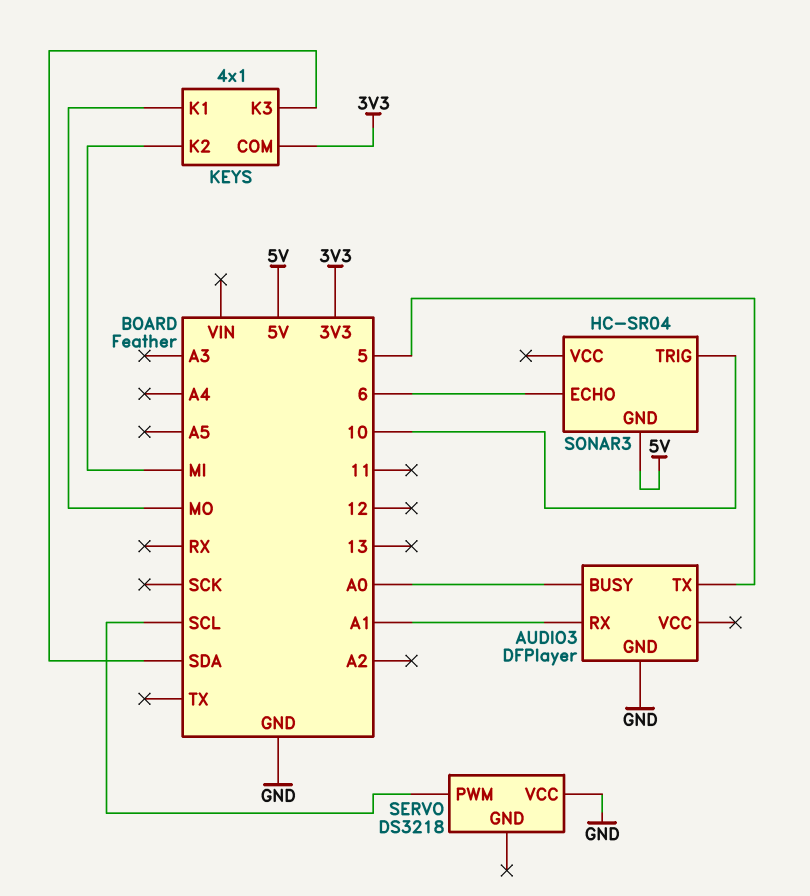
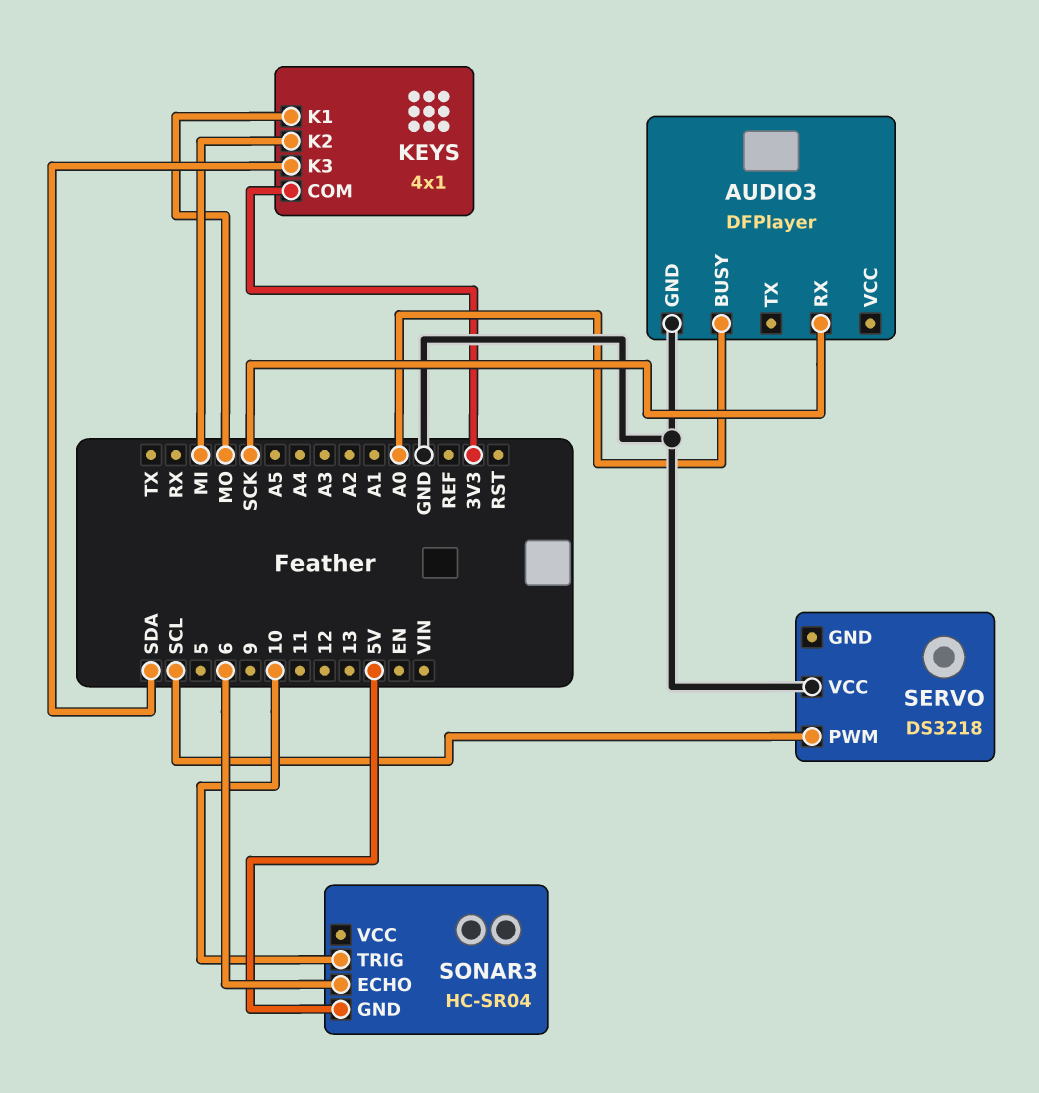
AUDIO3 pin RX: A1 -> SCK
AUDIO3 pin TX: 5 -> none

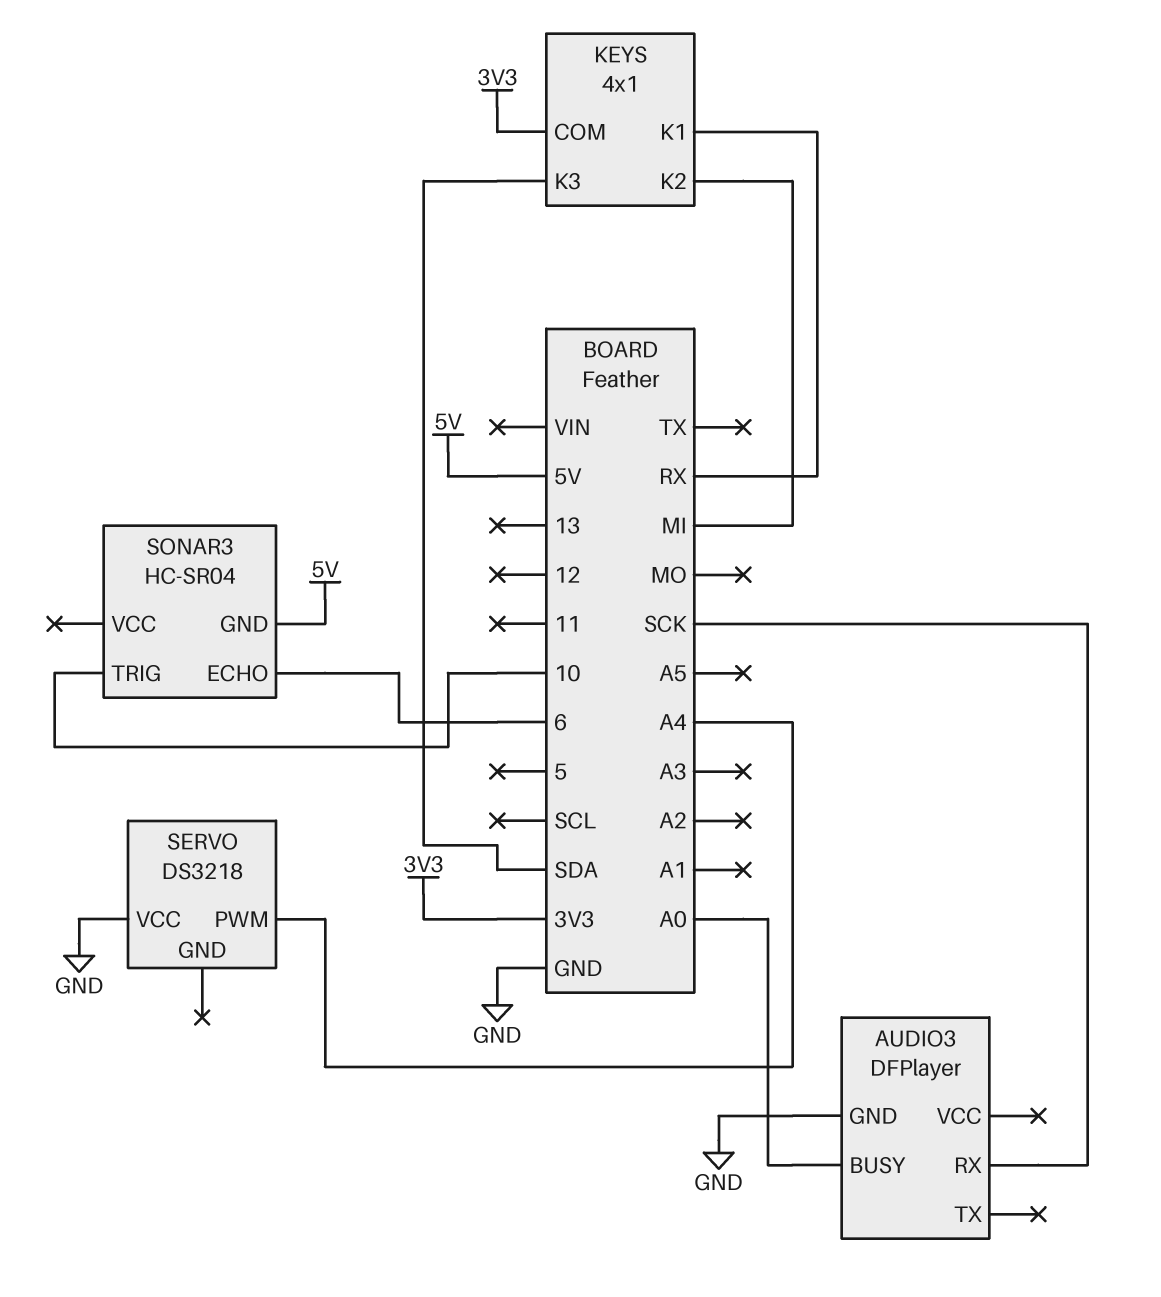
KEYS pin K1: MO -> RX
SERVO pin PWM: SCL -> A4

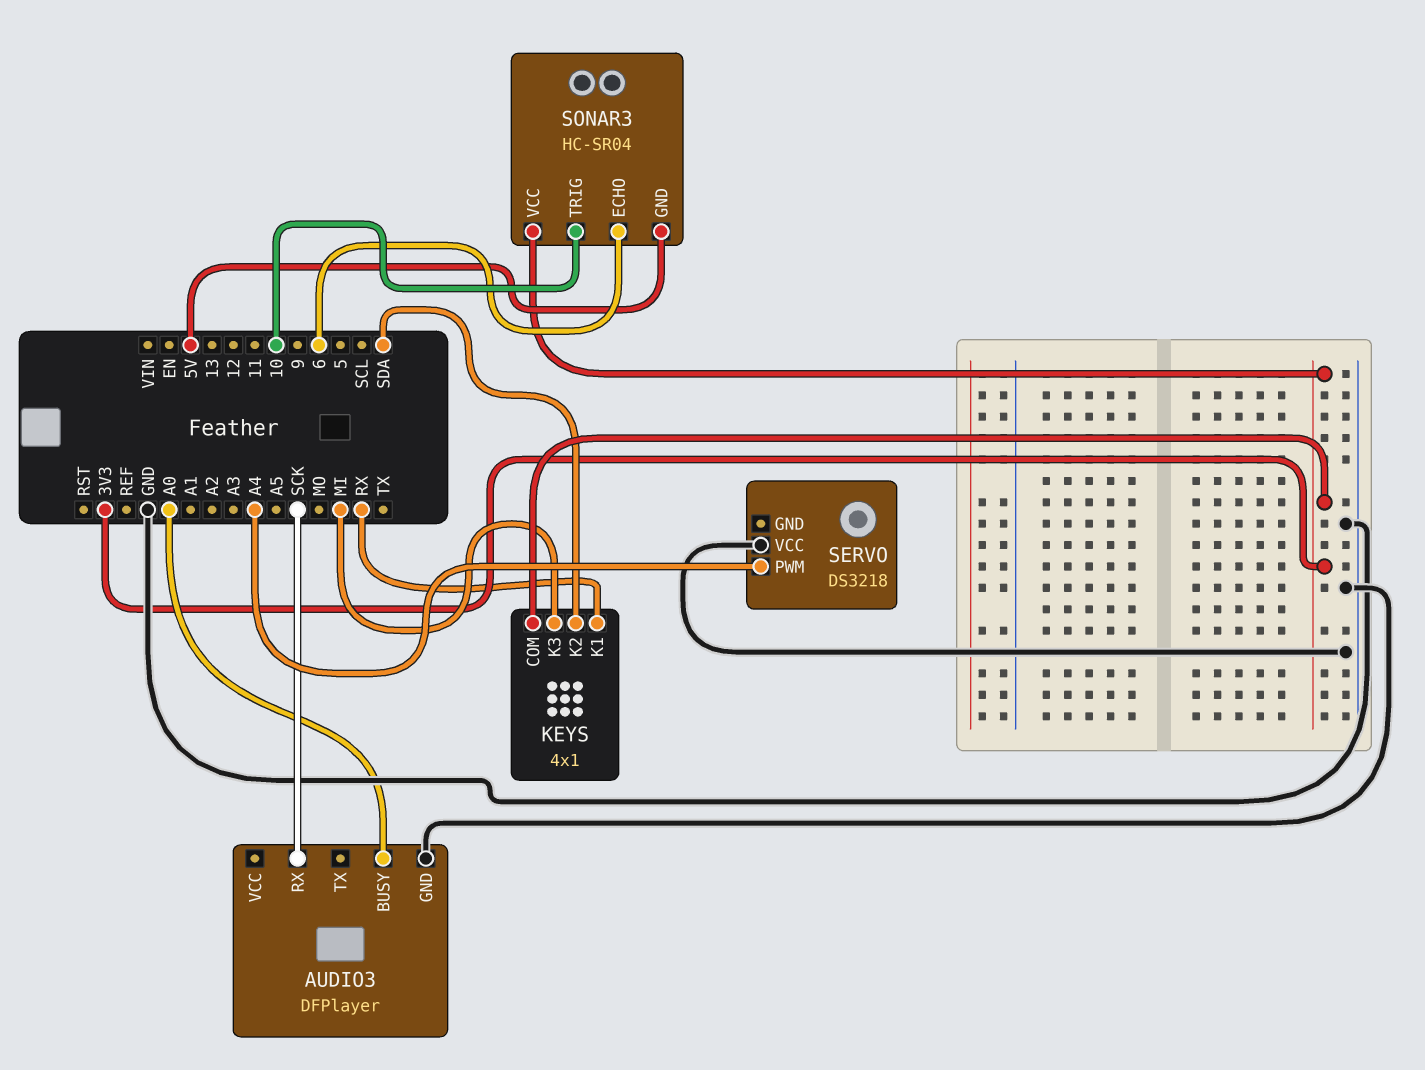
KEYS pin K2: MI -> SDA
KEYS pin K3: SDA -> MI
SONAR3 pin VCC: none -> 3V3

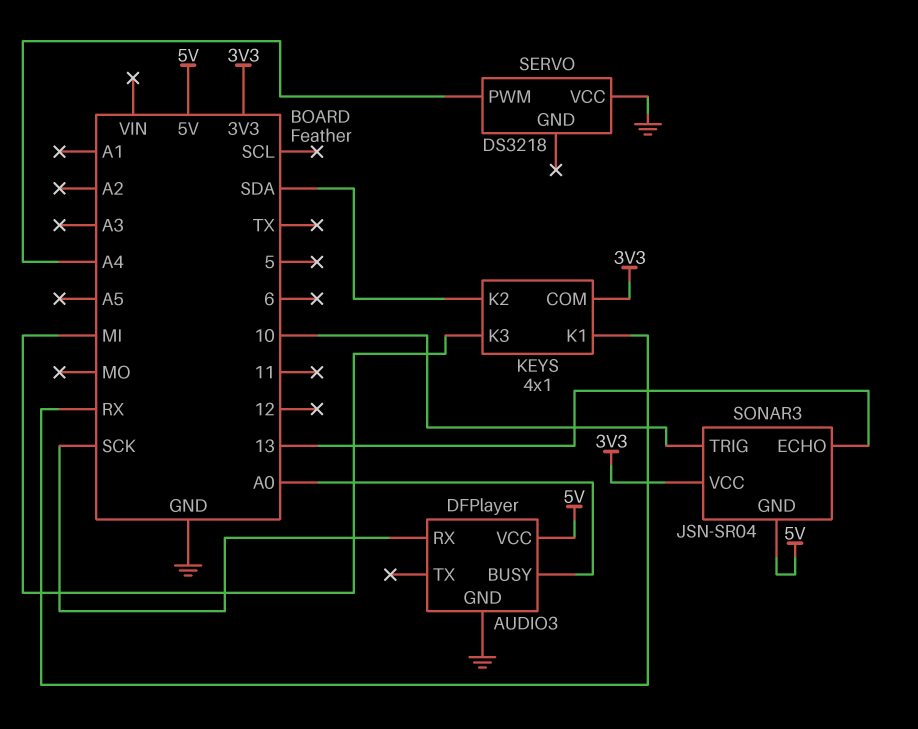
AUDIO3 pin VCC: none -> 5V
SONAR3: HC-SR04 -> JSN-SR04
SONAR3 pin ECHO: 6 -> 13

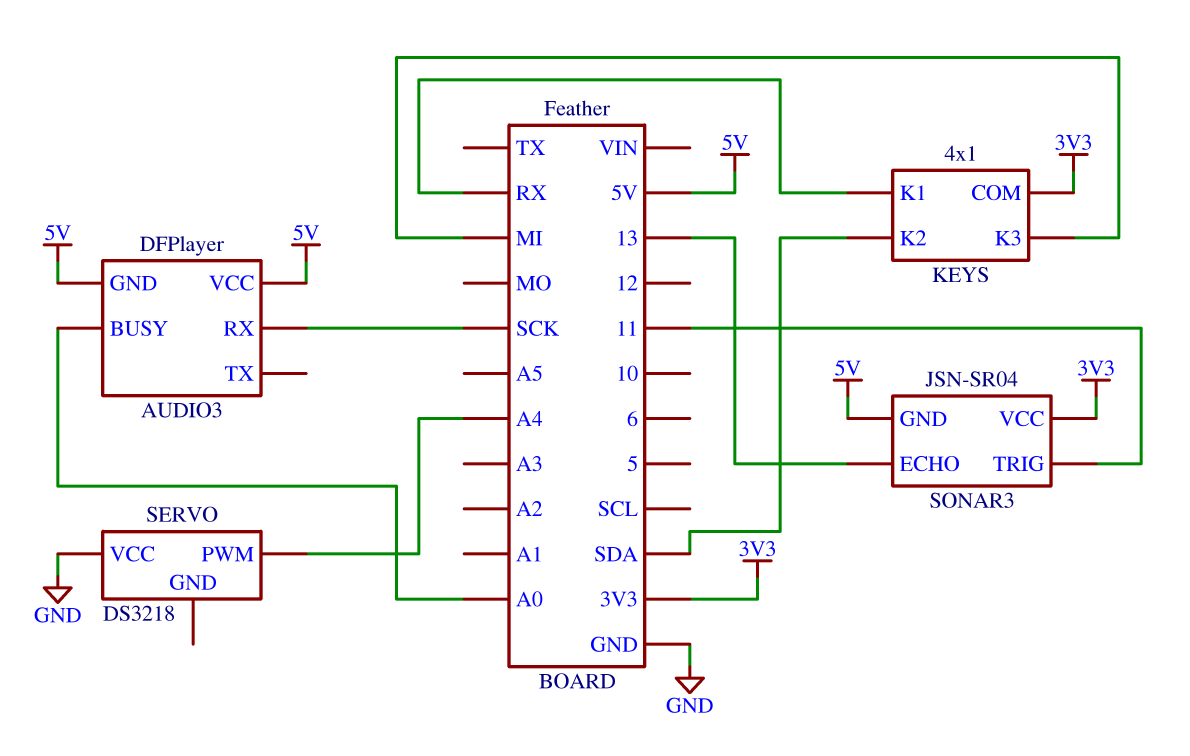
AUDIO3 pin GND: GND -> 5V
SONAR3 pin TRIG: 10 -> 11

